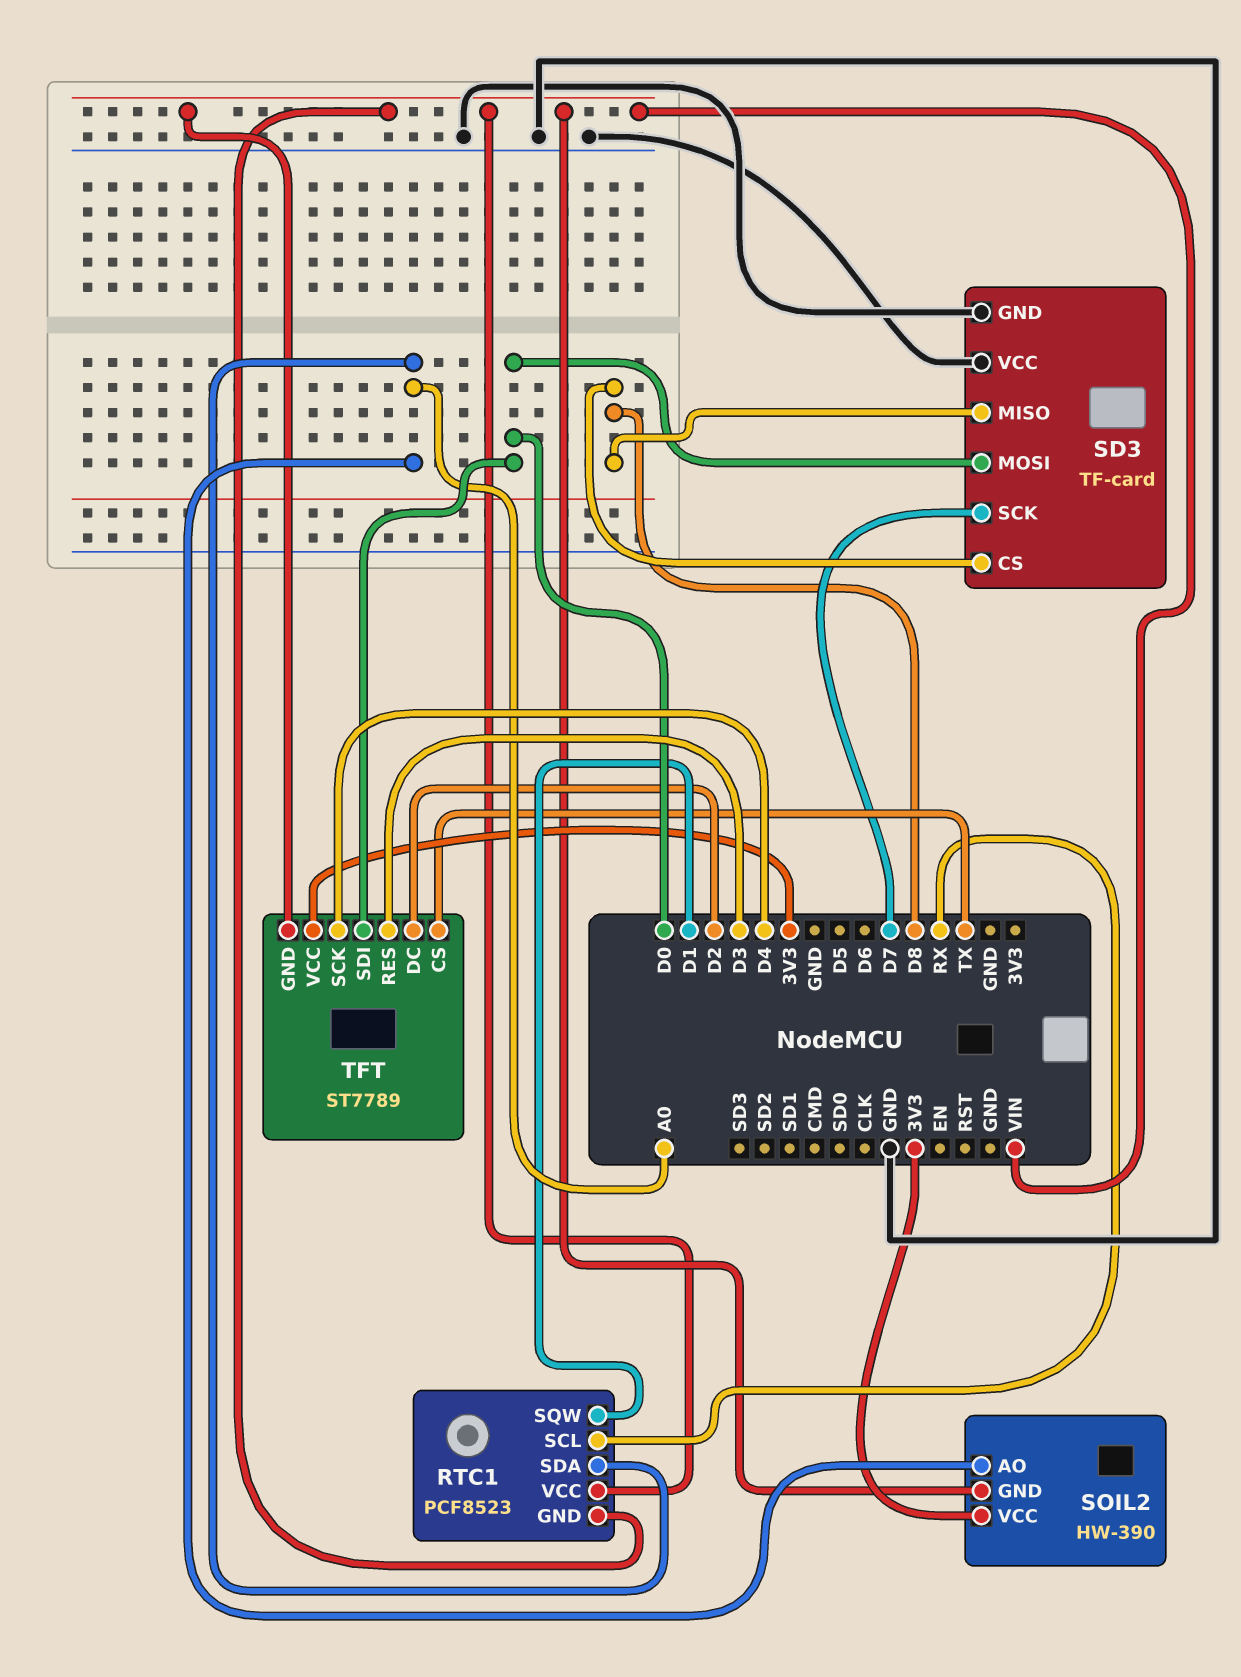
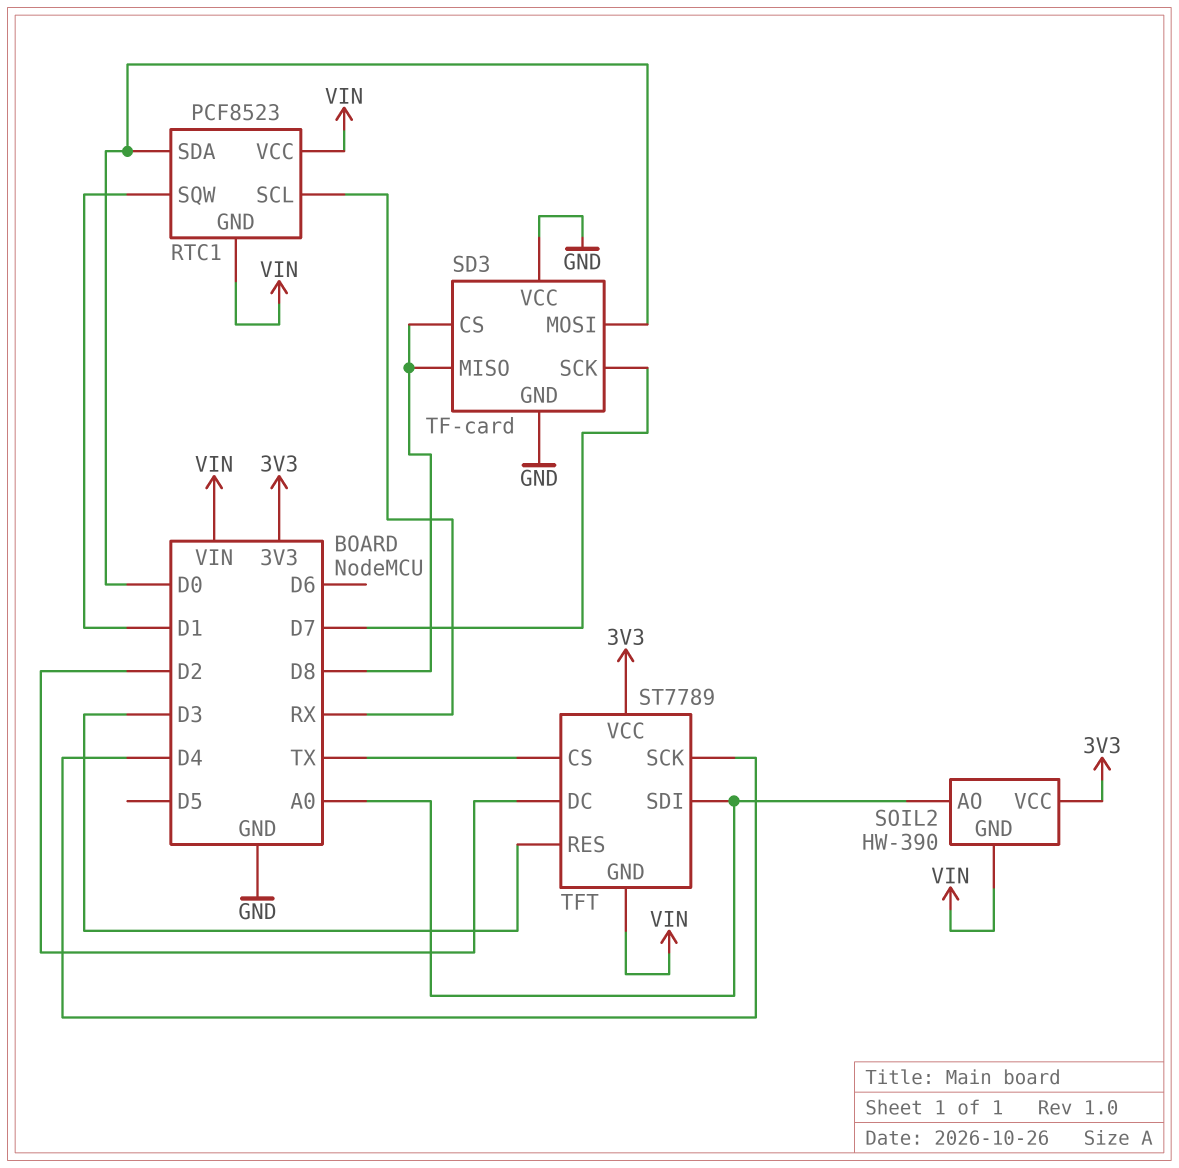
RTC1 pin SDA: A0 -> D0
TFT pin SDI: D0 -> A0

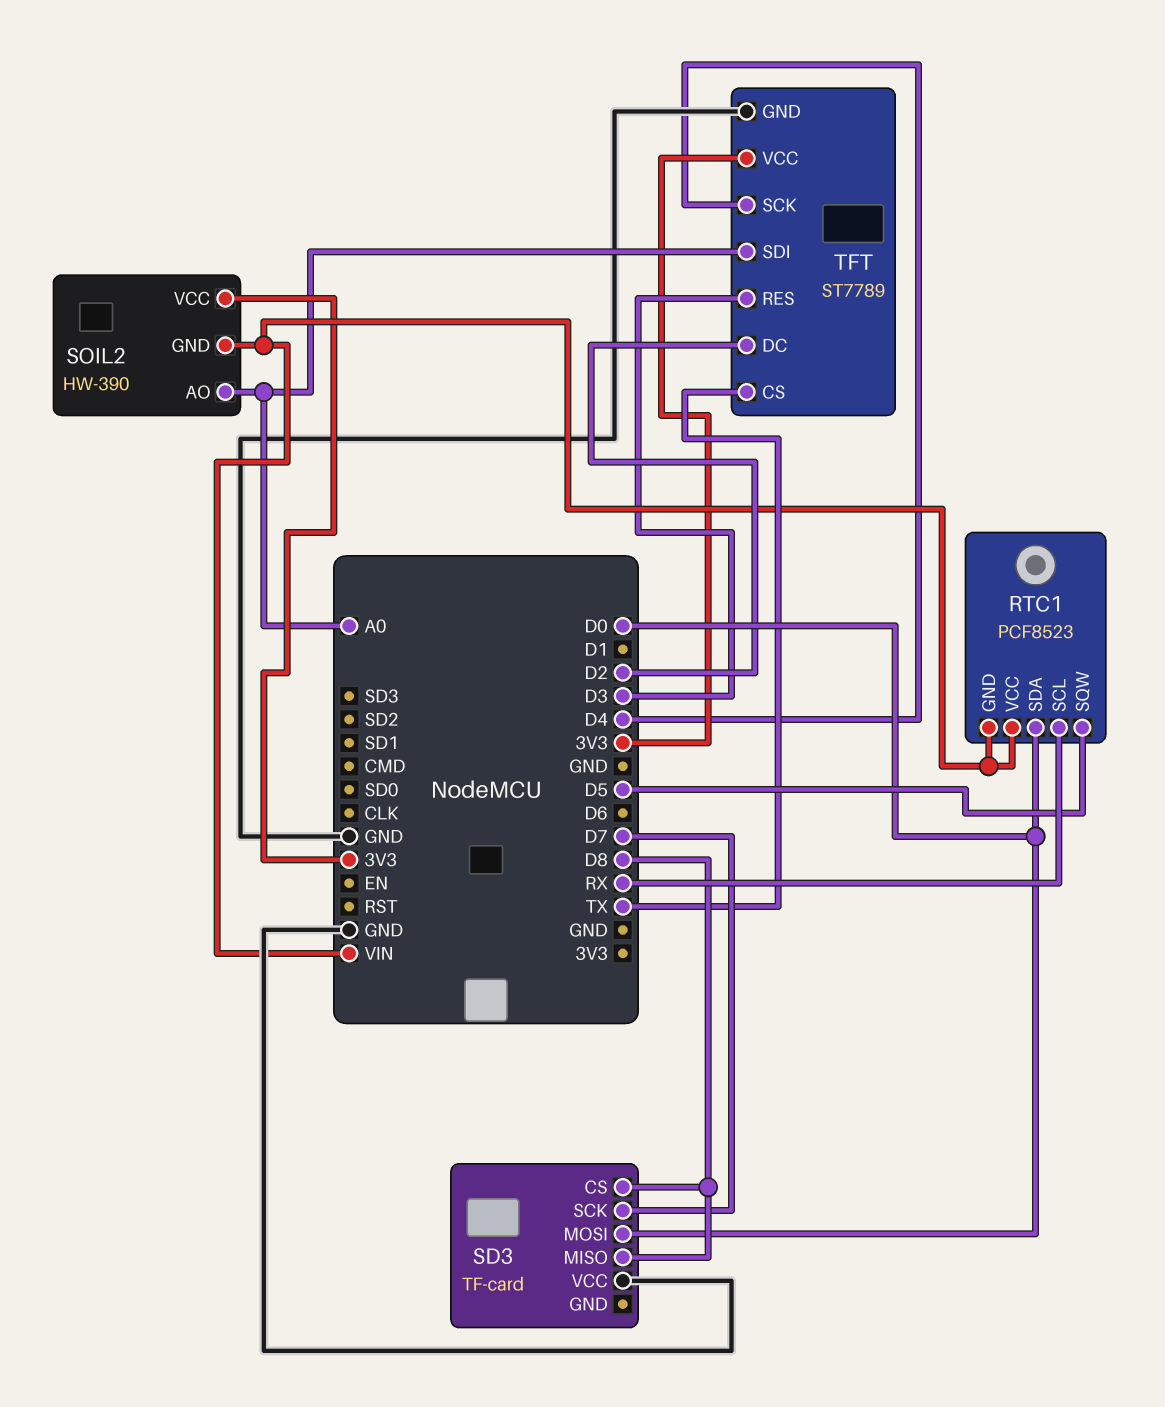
RTC1 pin SQW: D1 -> D5
SD3 pin GND: GND -> none
TFT pin GND: VIN -> GND

